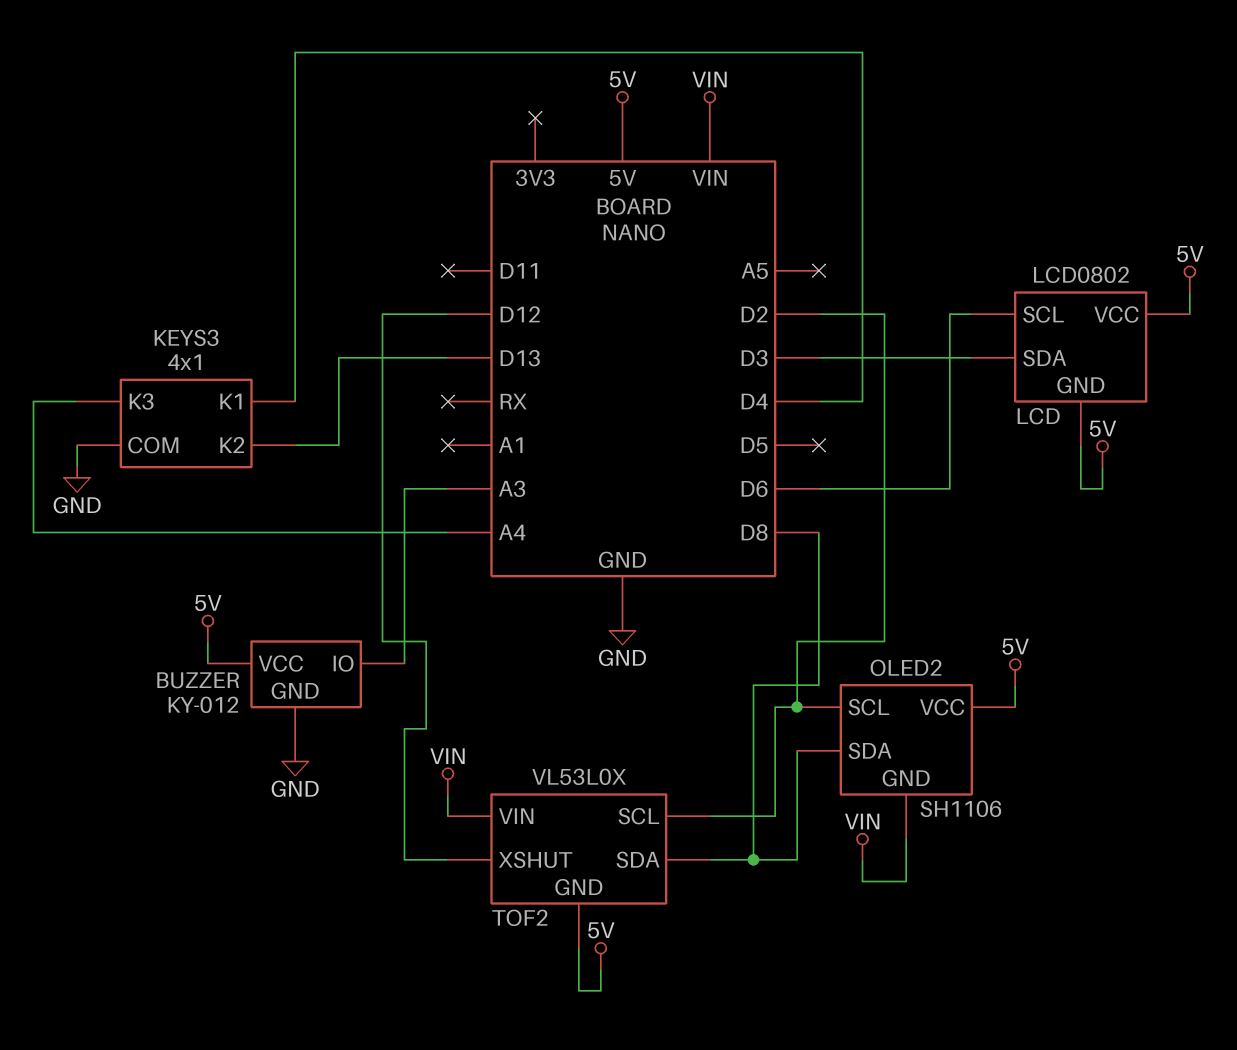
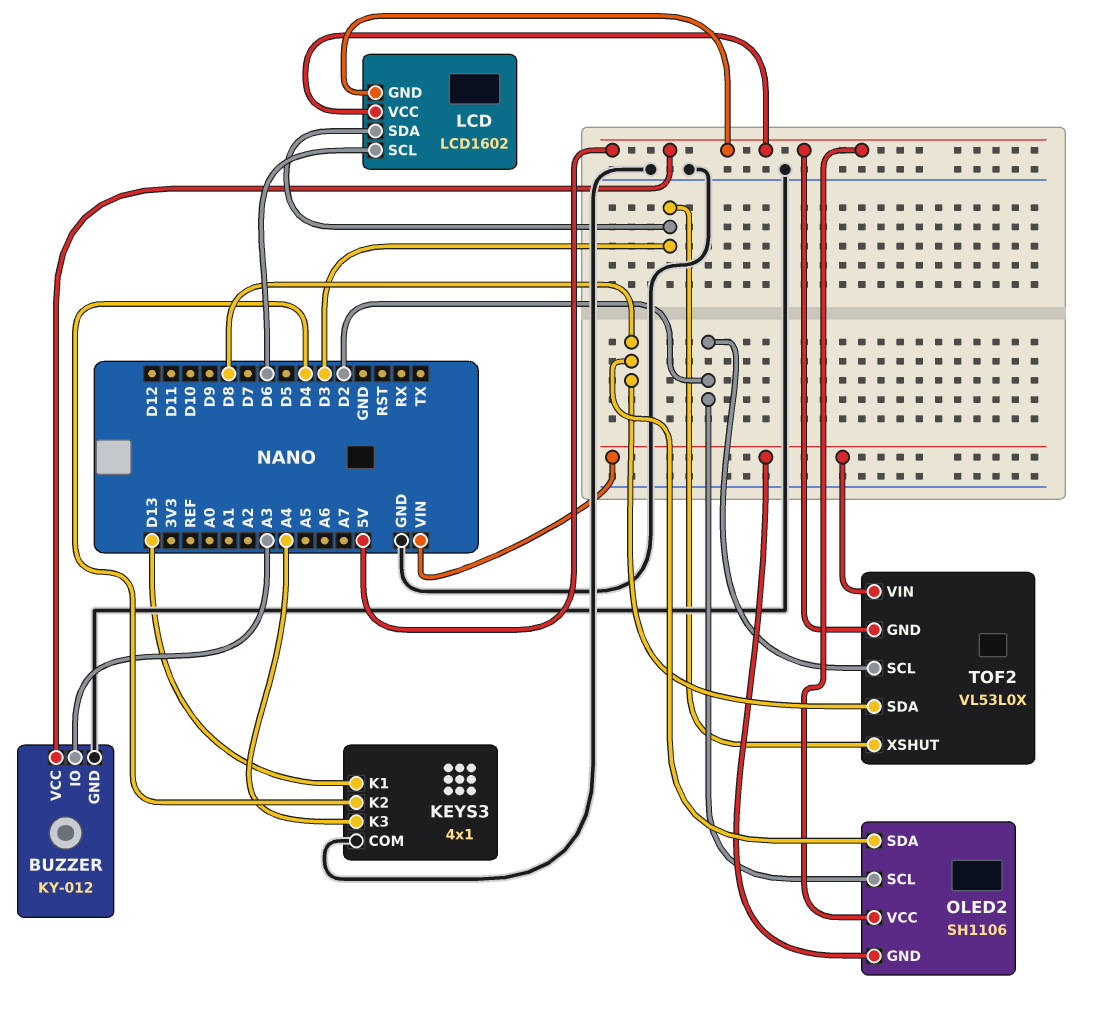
KEYS3 pin K1: D4 -> D13
KEYS3 pin K2: D13 -> D4
LCD: LCD0802 -> LCD1602
TOF2 pin XSHUT: D12 -> D3

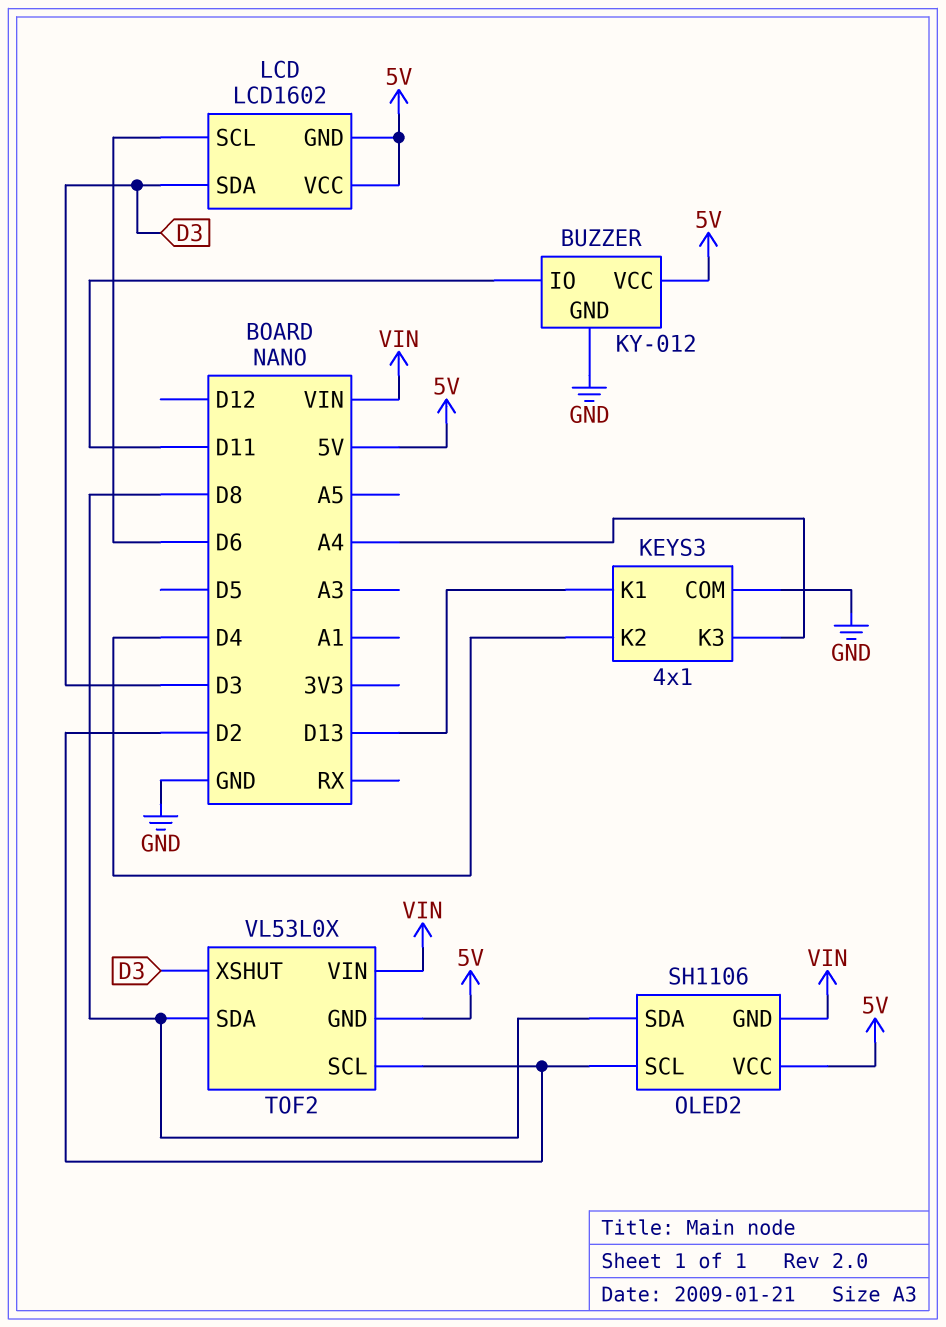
BUZZER pin IO: A3 -> D11

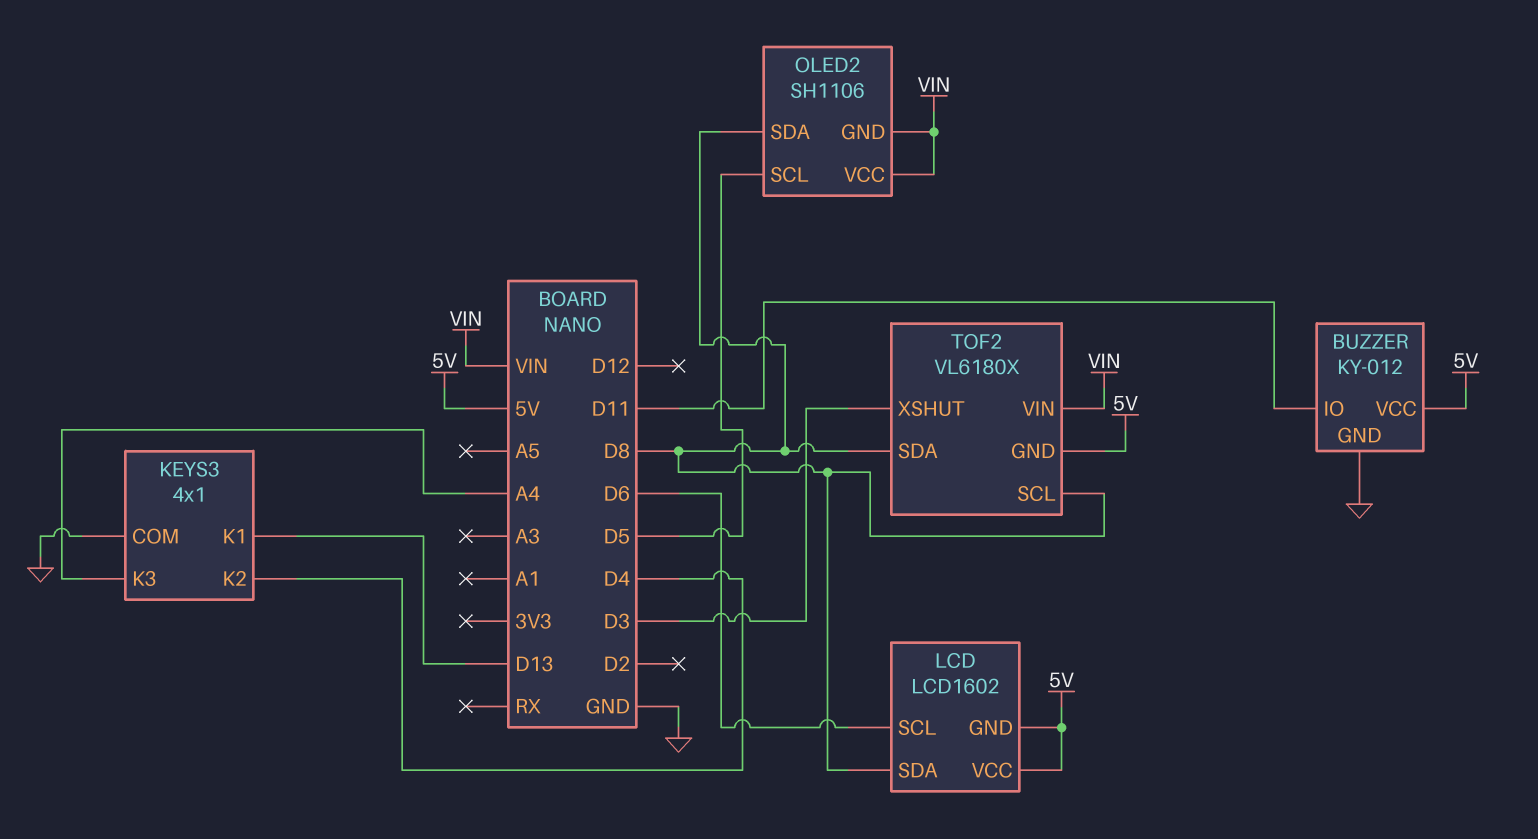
LCD pin SDA: D3 -> D8
OLED2 pin SCL: D2 -> D5
OLED2 pin VCC: 5V -> VIN
TOF2: VL53L0X -> VL6180X
TOF2 pin SCL: D2 -> D8

